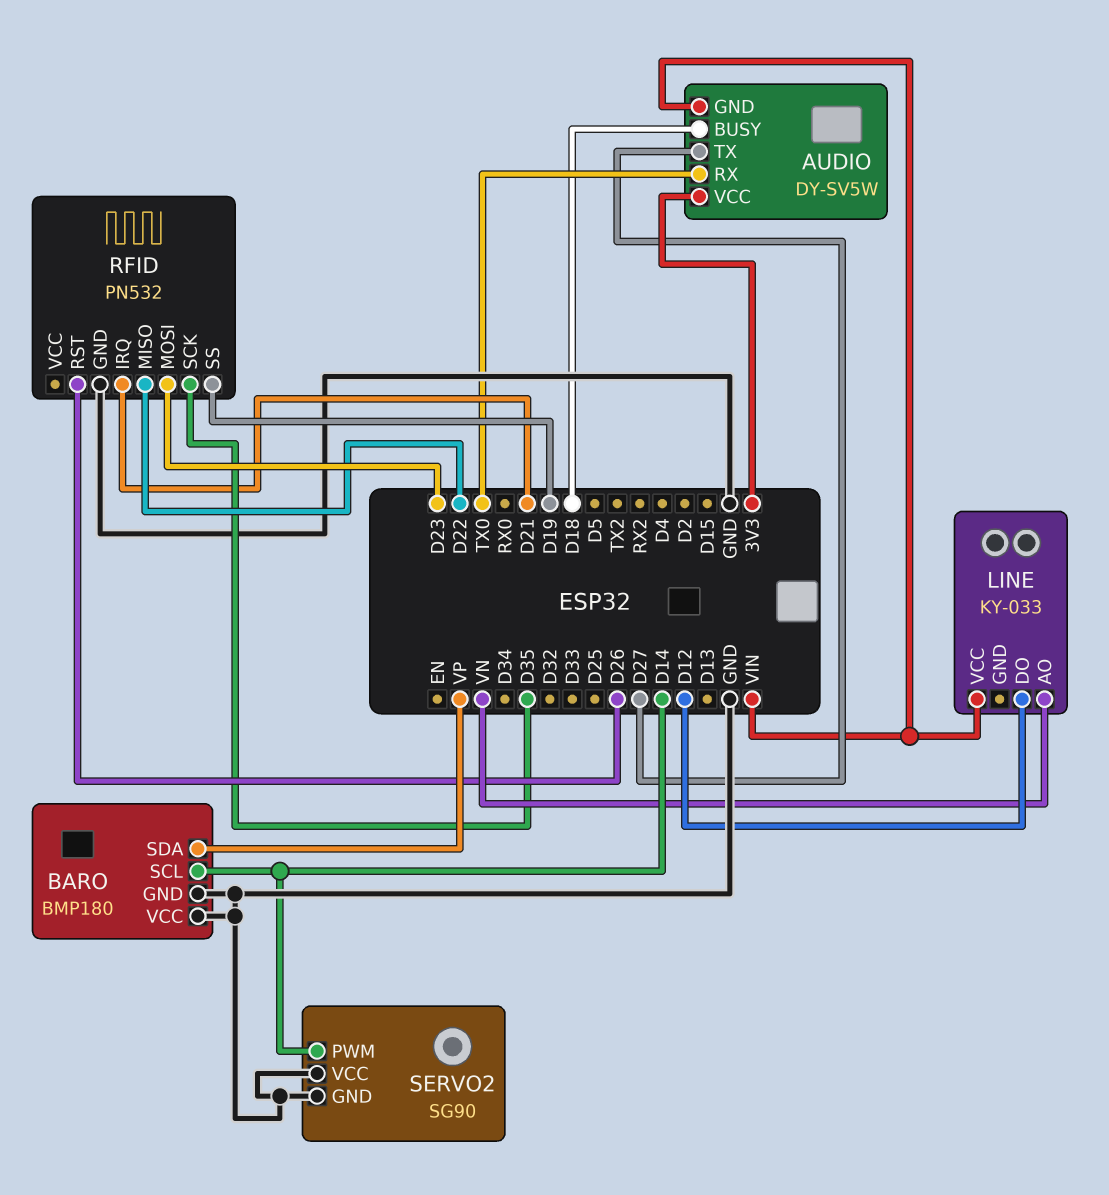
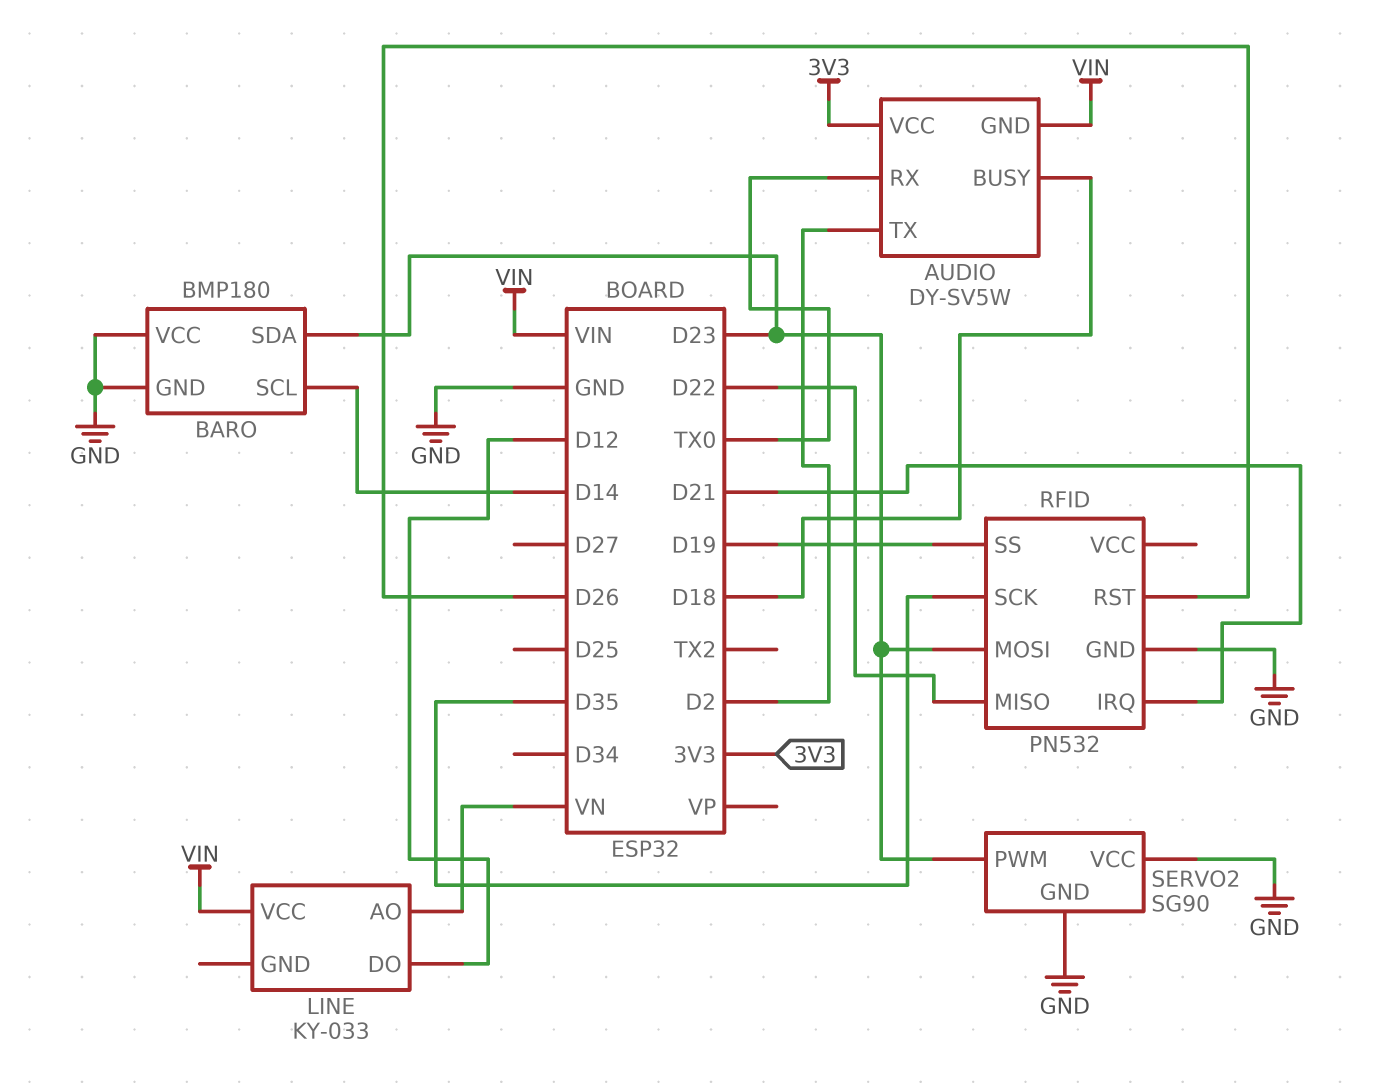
AUDIO pin TX: D27 -> D2
BARO pin SDA: VP -> D23
SERVO2 pin PWM: D14 -> D23

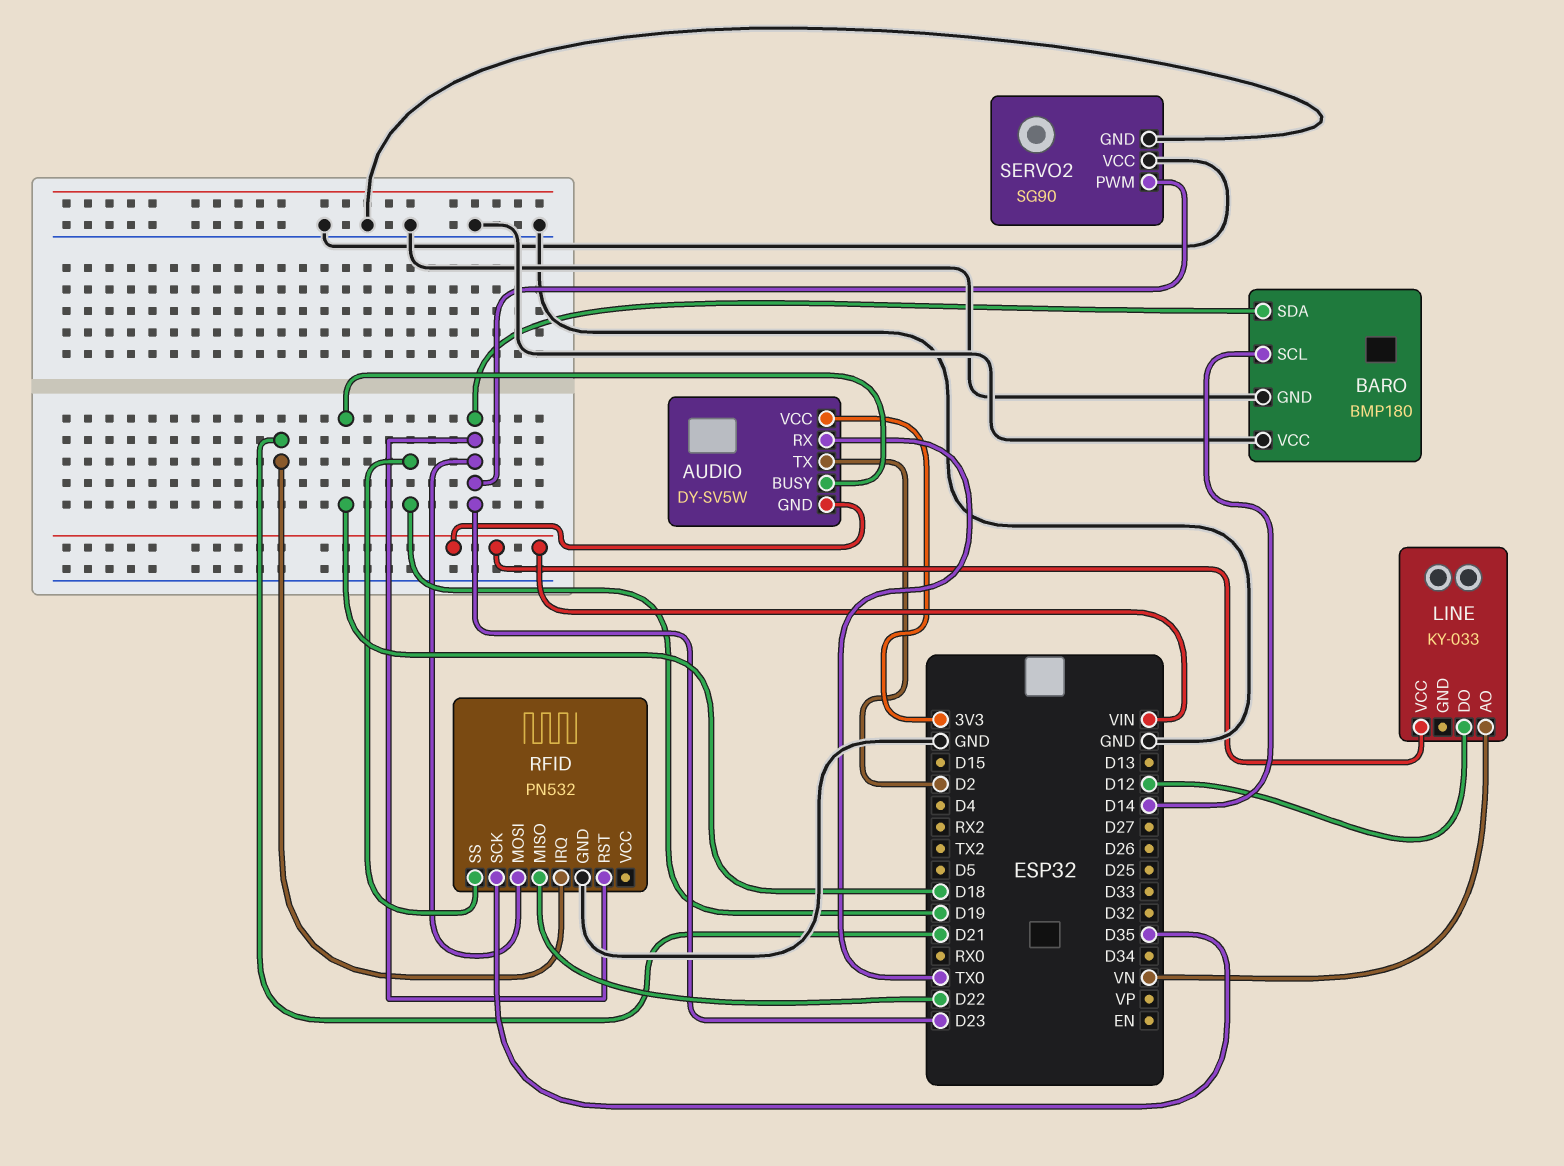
RFID pin RST: D26 -> D23

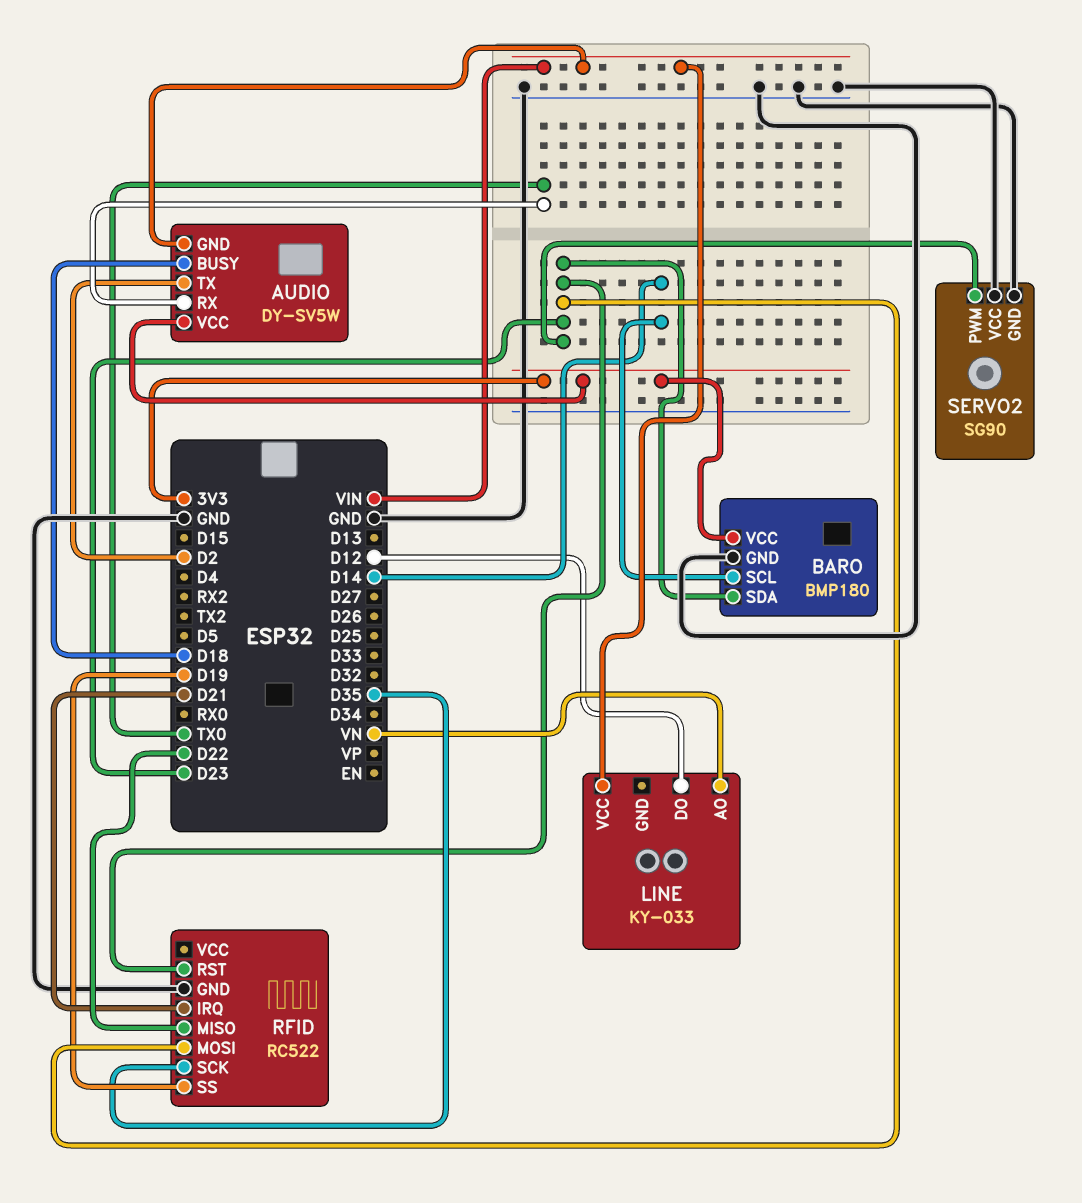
BARO pin VCC: GND -> 3V3
RFID: PN532 -> RC522

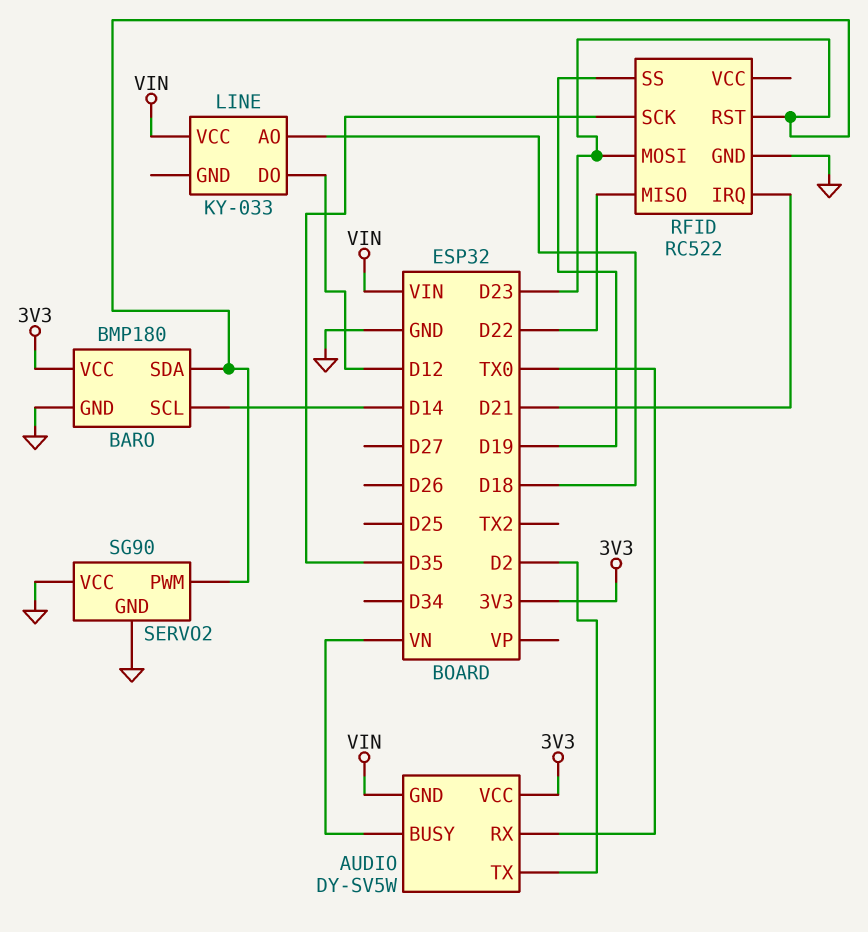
AUDIO pin BUSY: D18 -> VN
LINE pin AO: VN -> D18

